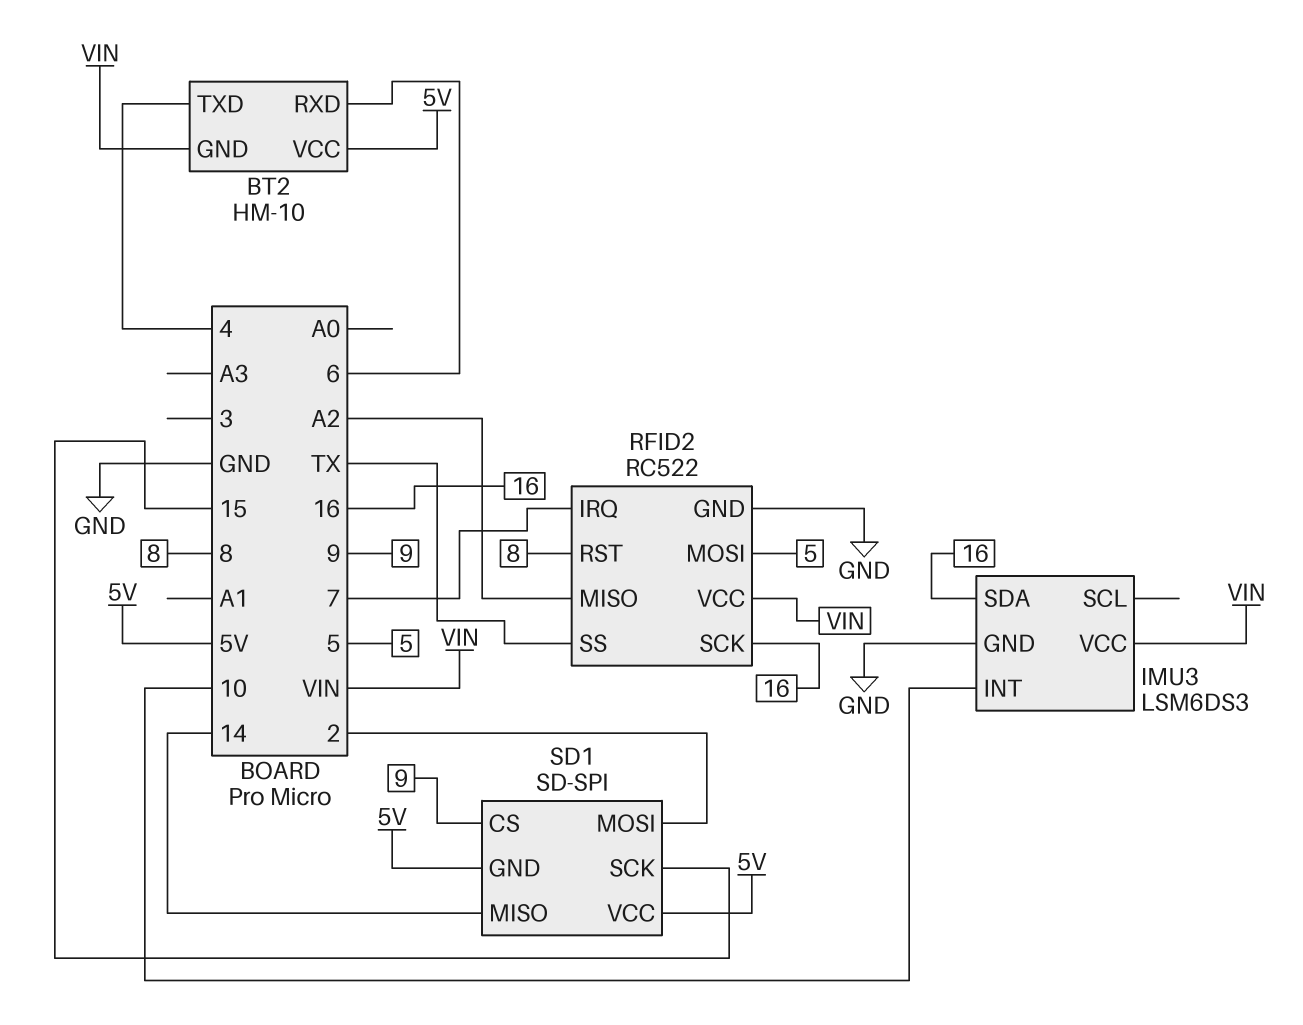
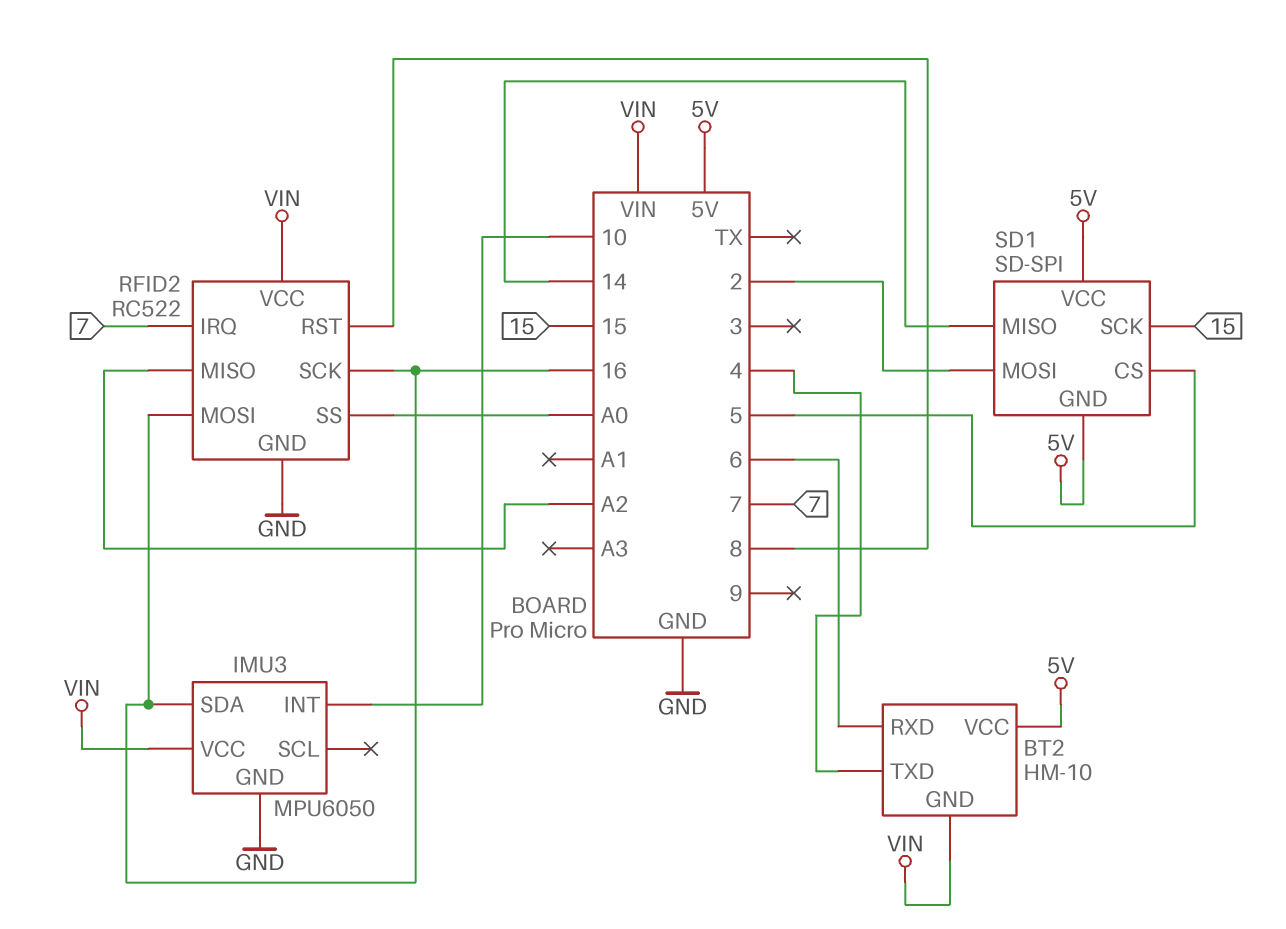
IMU3: LSM6DS3 -> MPU6050
RFID2 pin MOSI: 5 -> 16
RFID2 pin SS: TX -> A0
SD1 pin CS: 9 -> 5

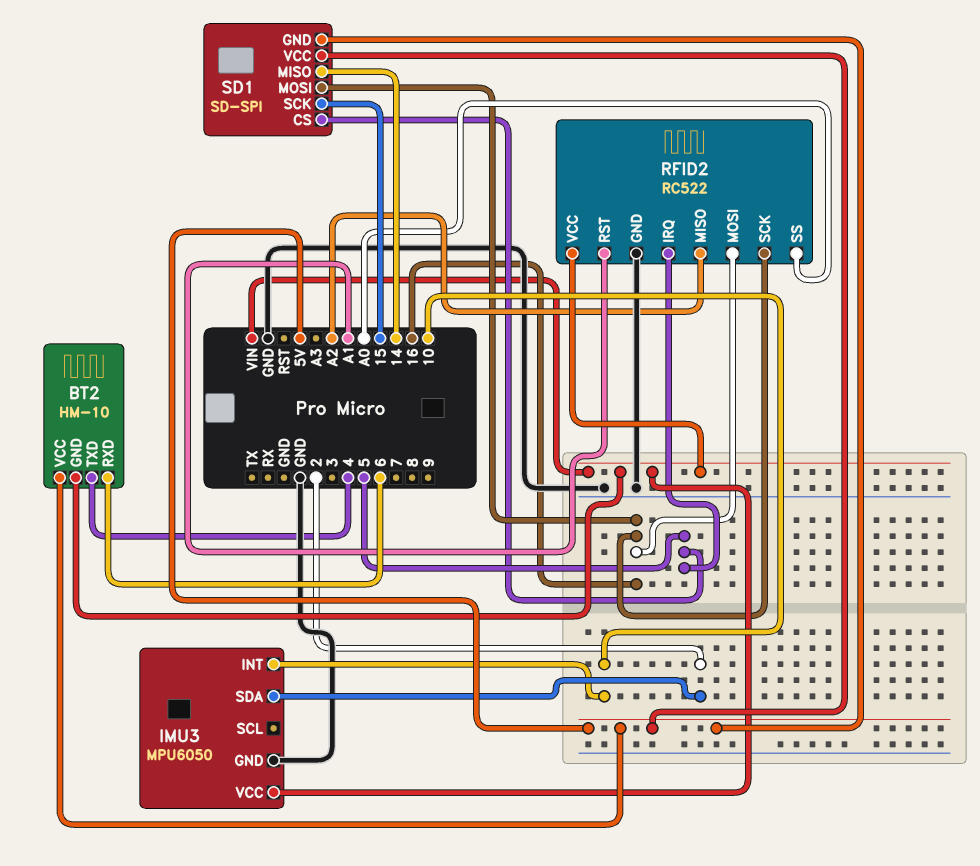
IMU3 pin SDA: 16 -> 2
RFID2 pin IRQ: 7 -> 5
RFID2 pin RST: 8 -> A1
SD1 pin MOSI: 2 -> 16

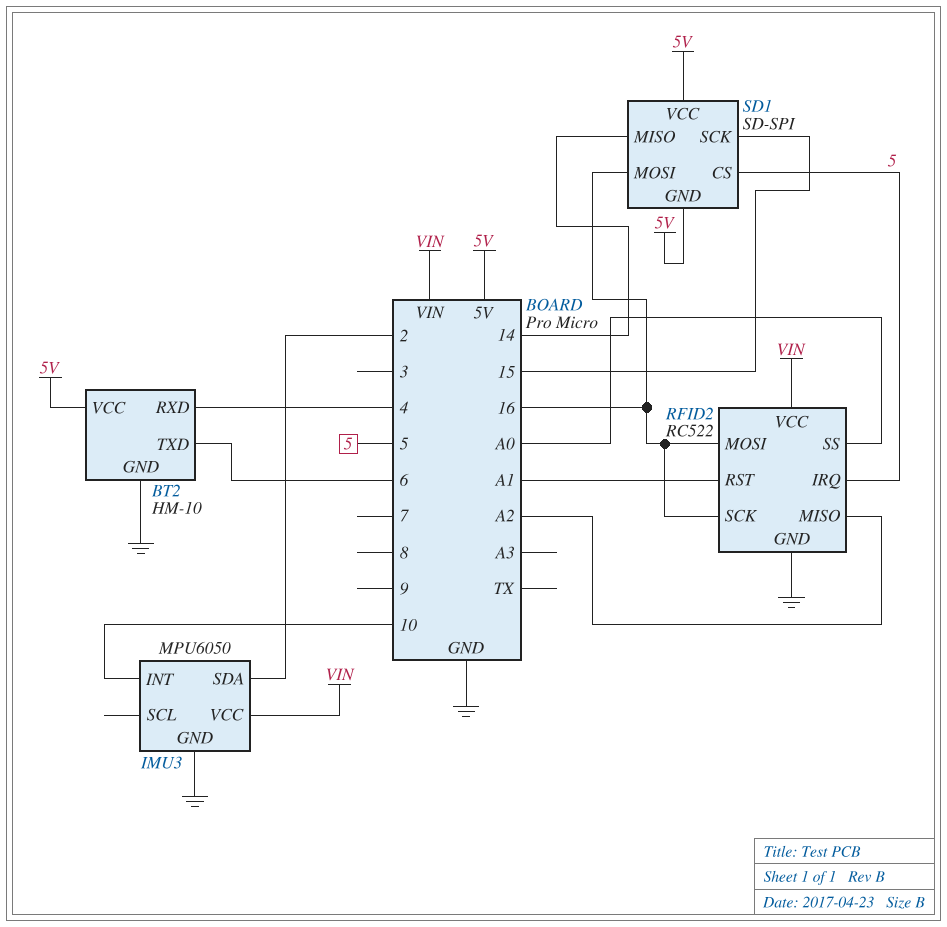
BT2 pin GND: VIN -> GND
BT2 pin RXD: 6 -> 4
BT2 pin TXD: 4 -> 6

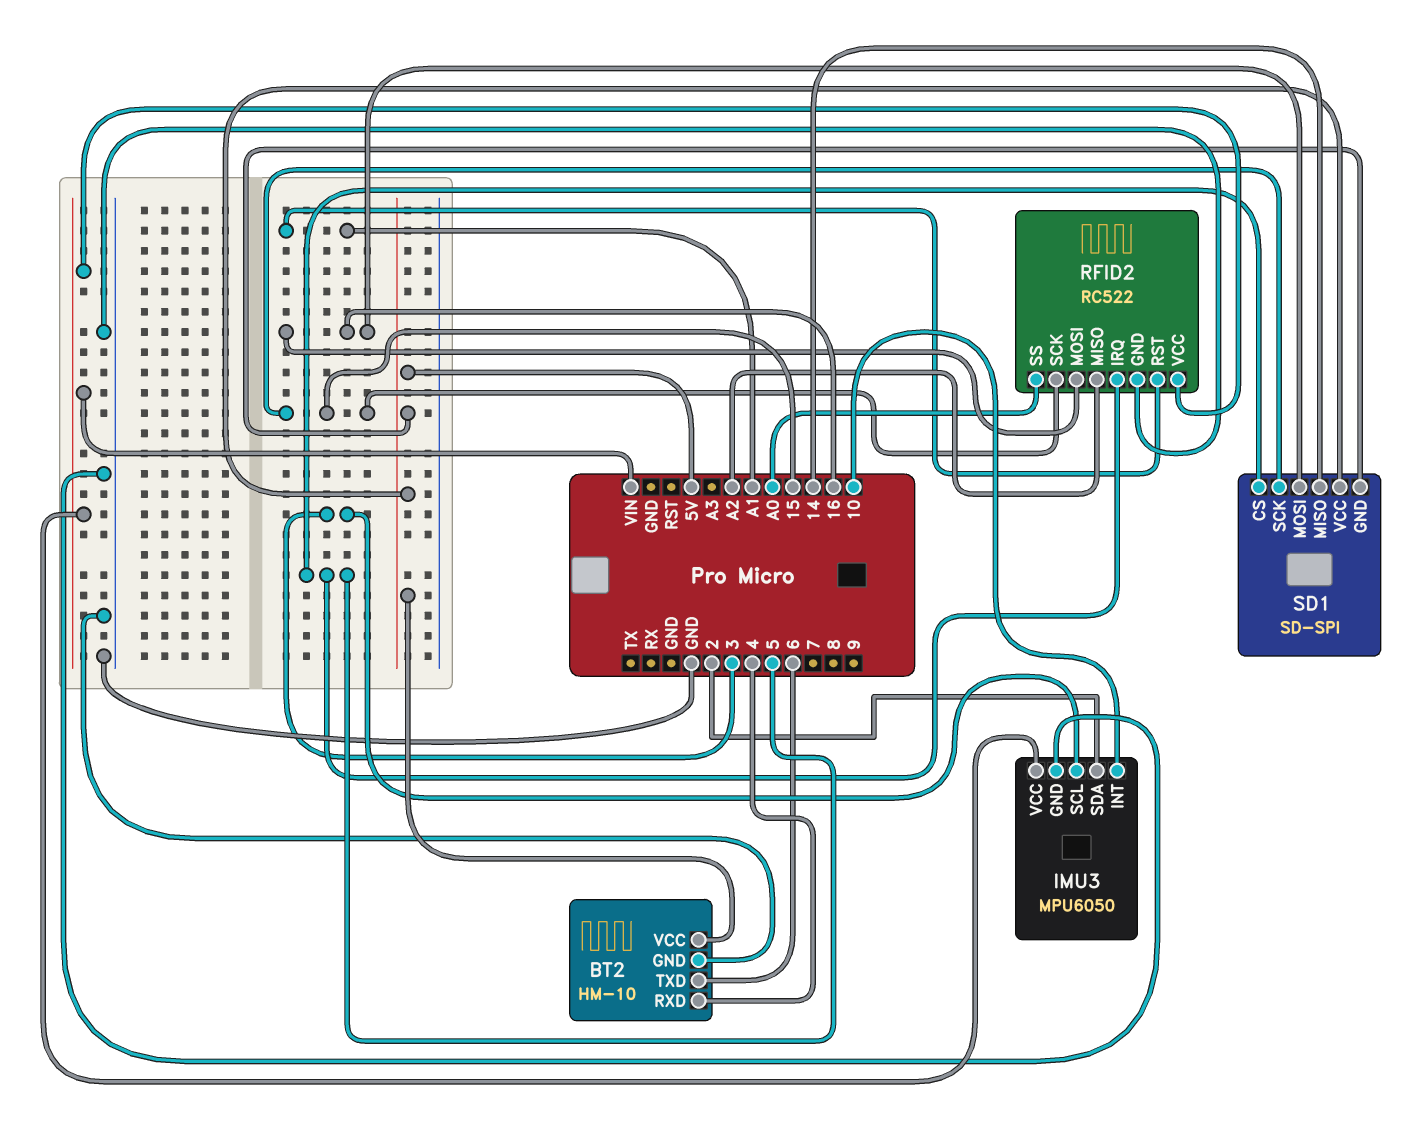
IMU3 pin SCL: none -> 3
RFID2 pin SCK: 16 -> 15

